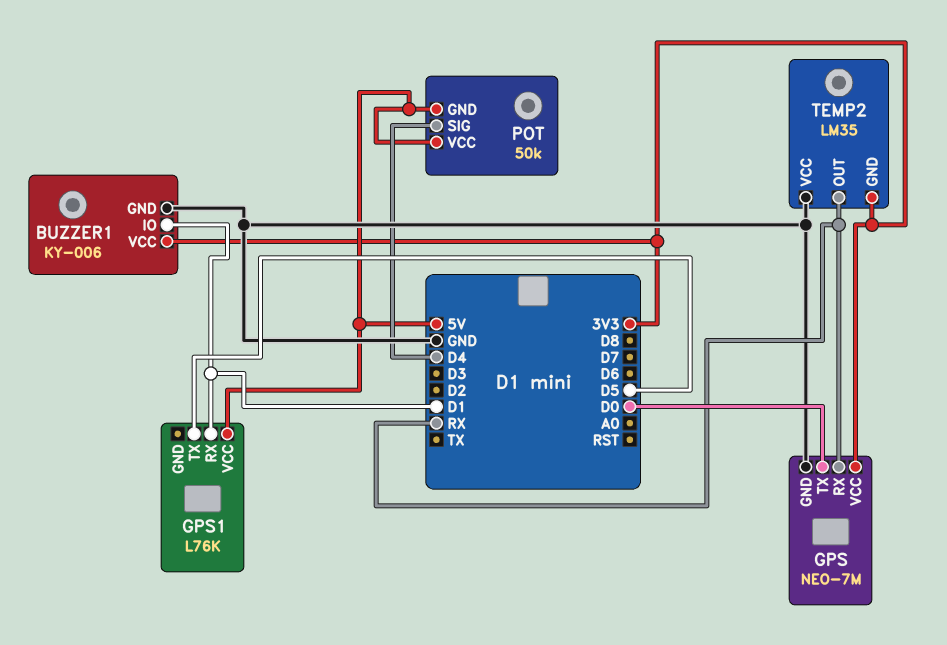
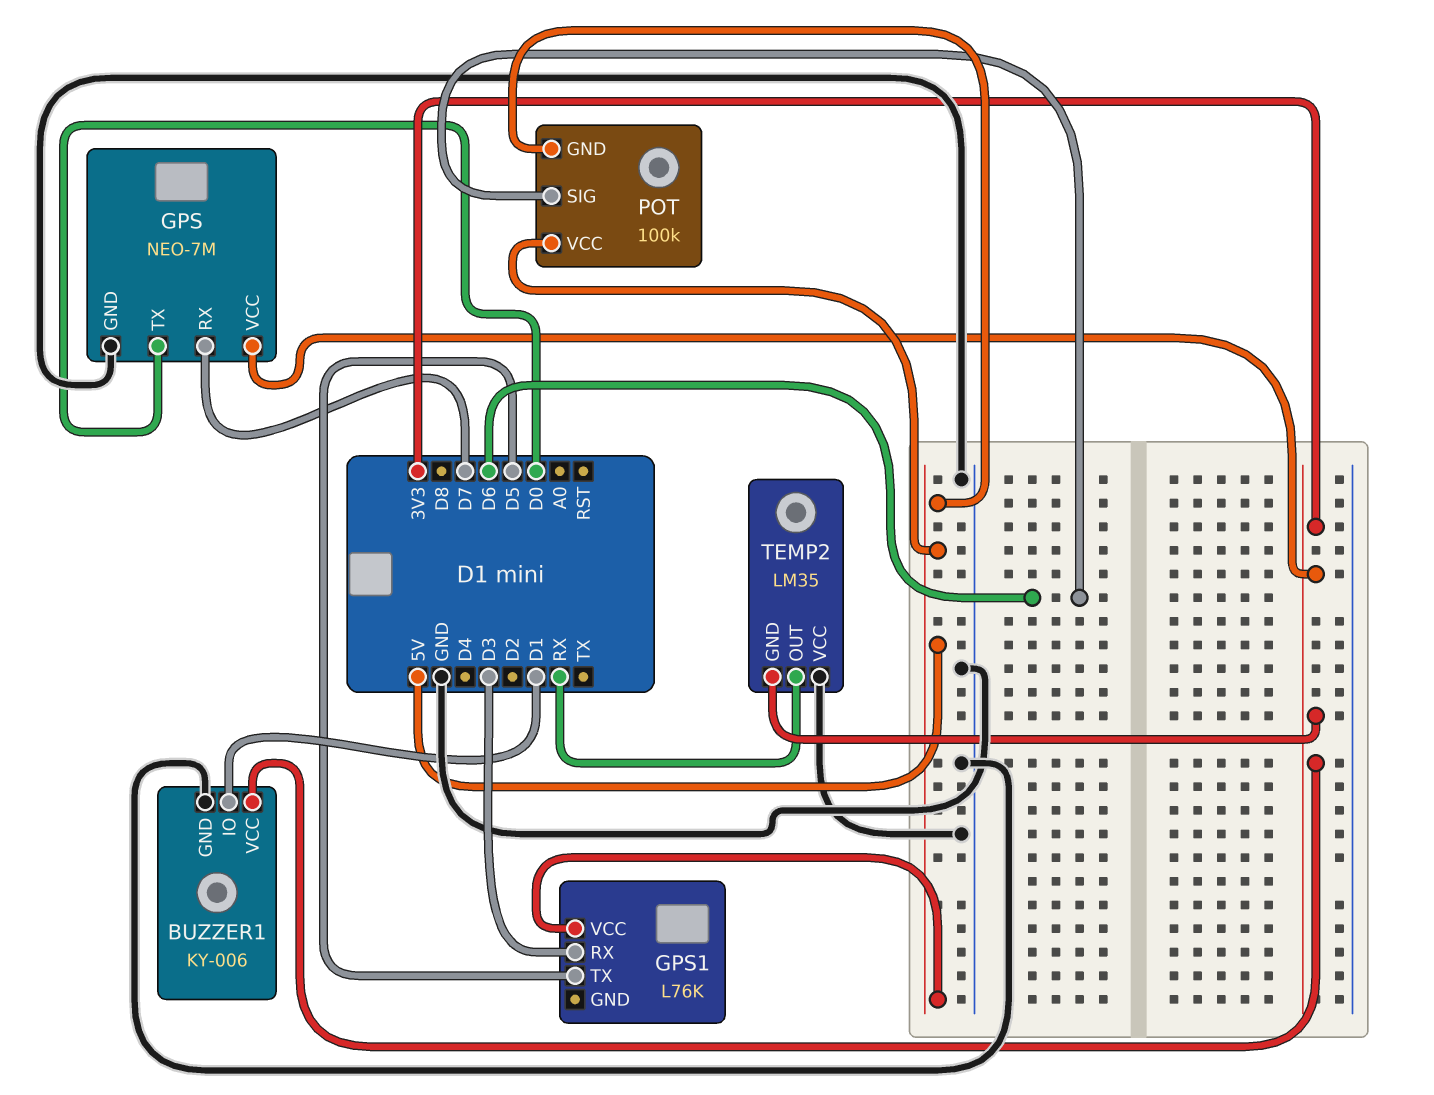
GPS pin RX: RX -> D7
GPS1 pin RX: D1 -> D3
POT: 50k -> 100k
POT pin SIG: D4 -> D6

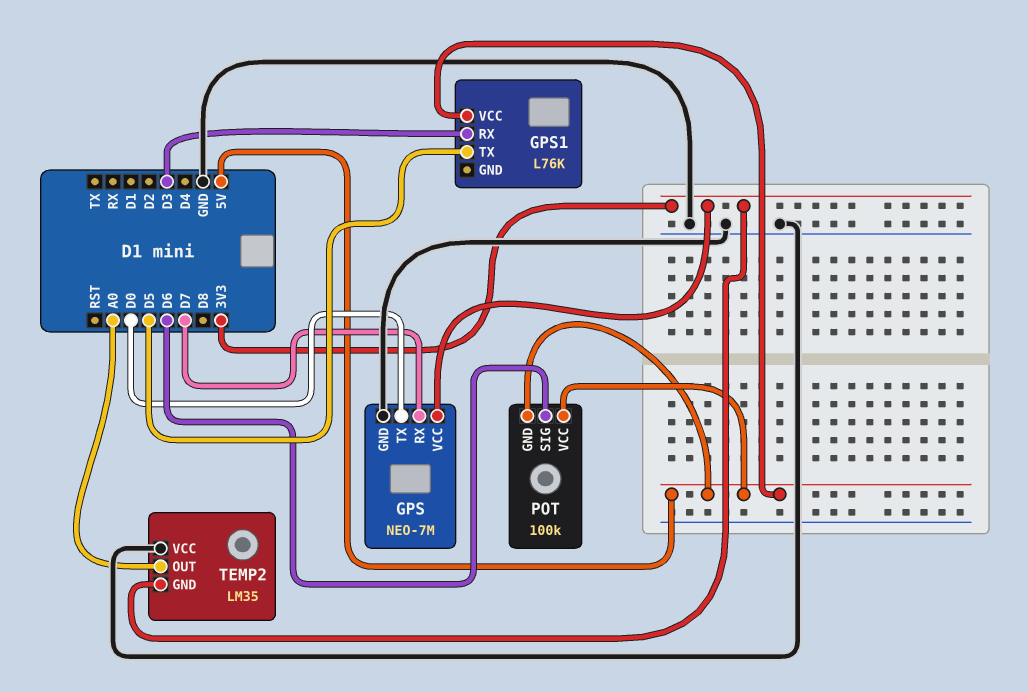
BUZZER1: KY-006 -> none
BUZZER1 pin GND: GND -> none
BUZZER1 pin IO: D1 -> none
BUZZER1 pin VCC: 3V3 -> none
TEMP2 pin OUT: RX -> A0

